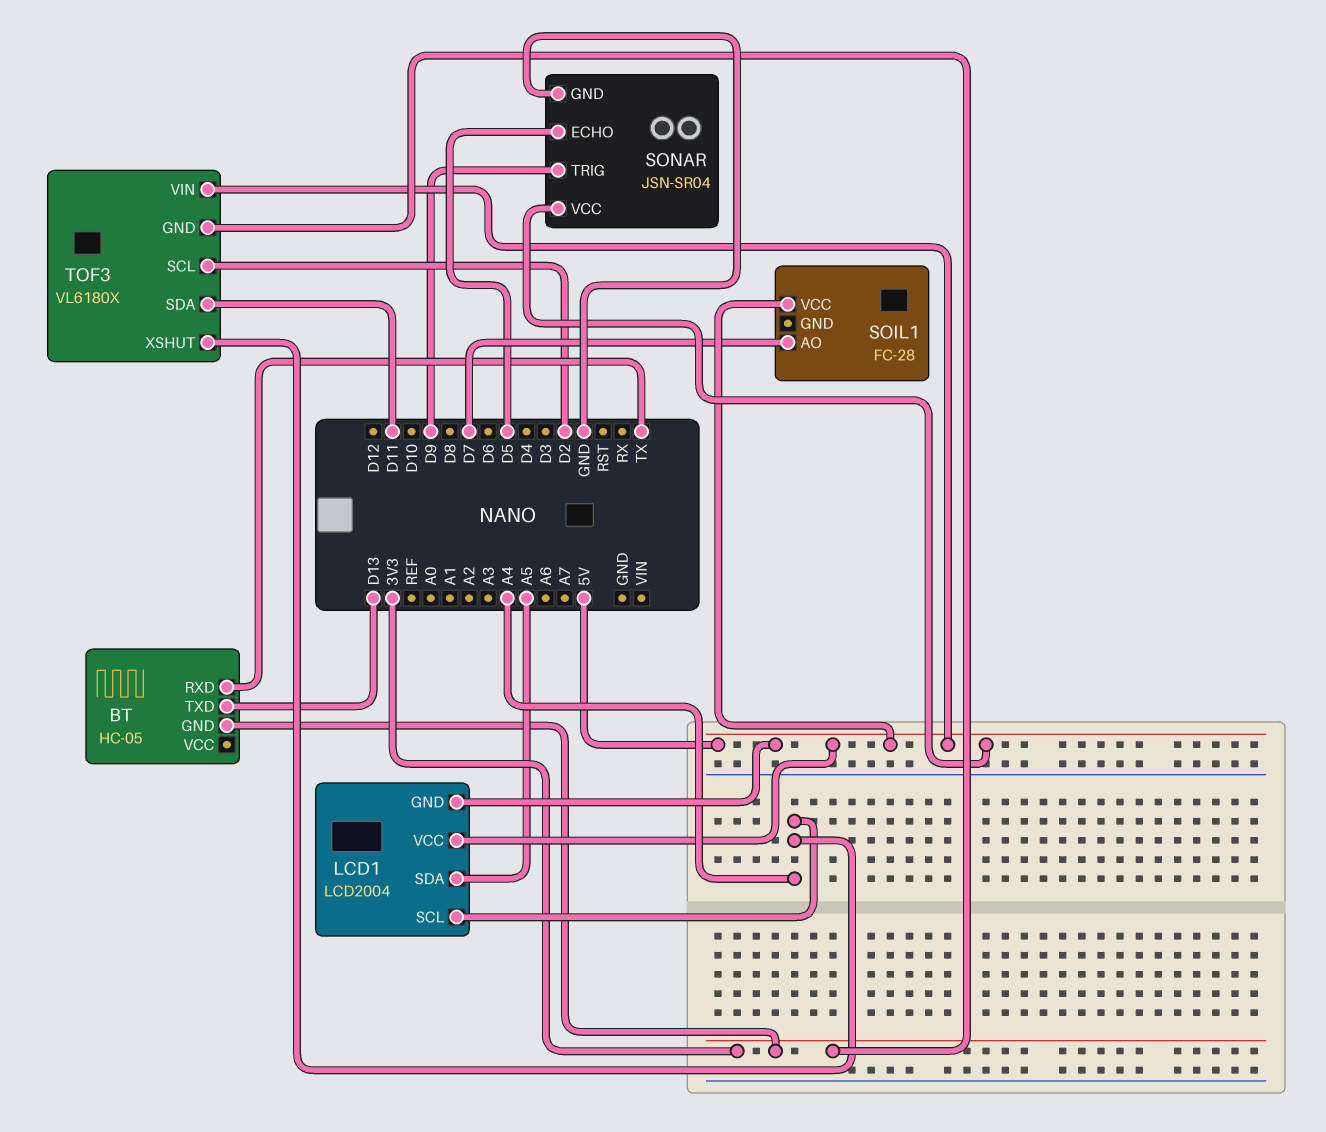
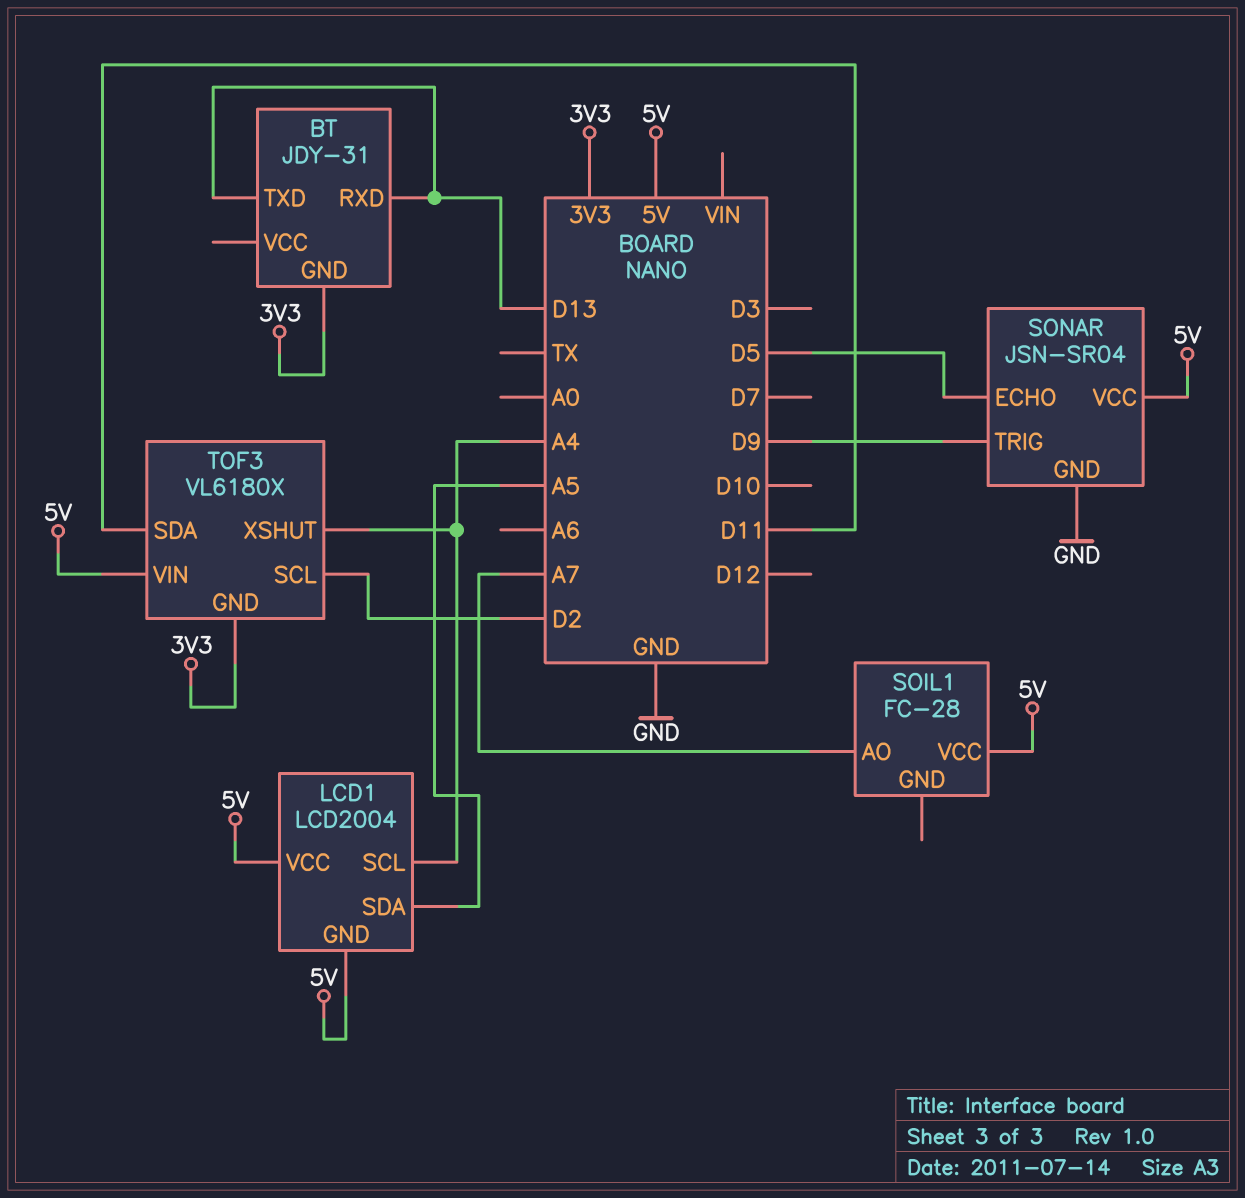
BT: HC-05 -> JDY-31
BT pin RXD: TX -> D13
SOIL1 pin AO: D7 -> A7

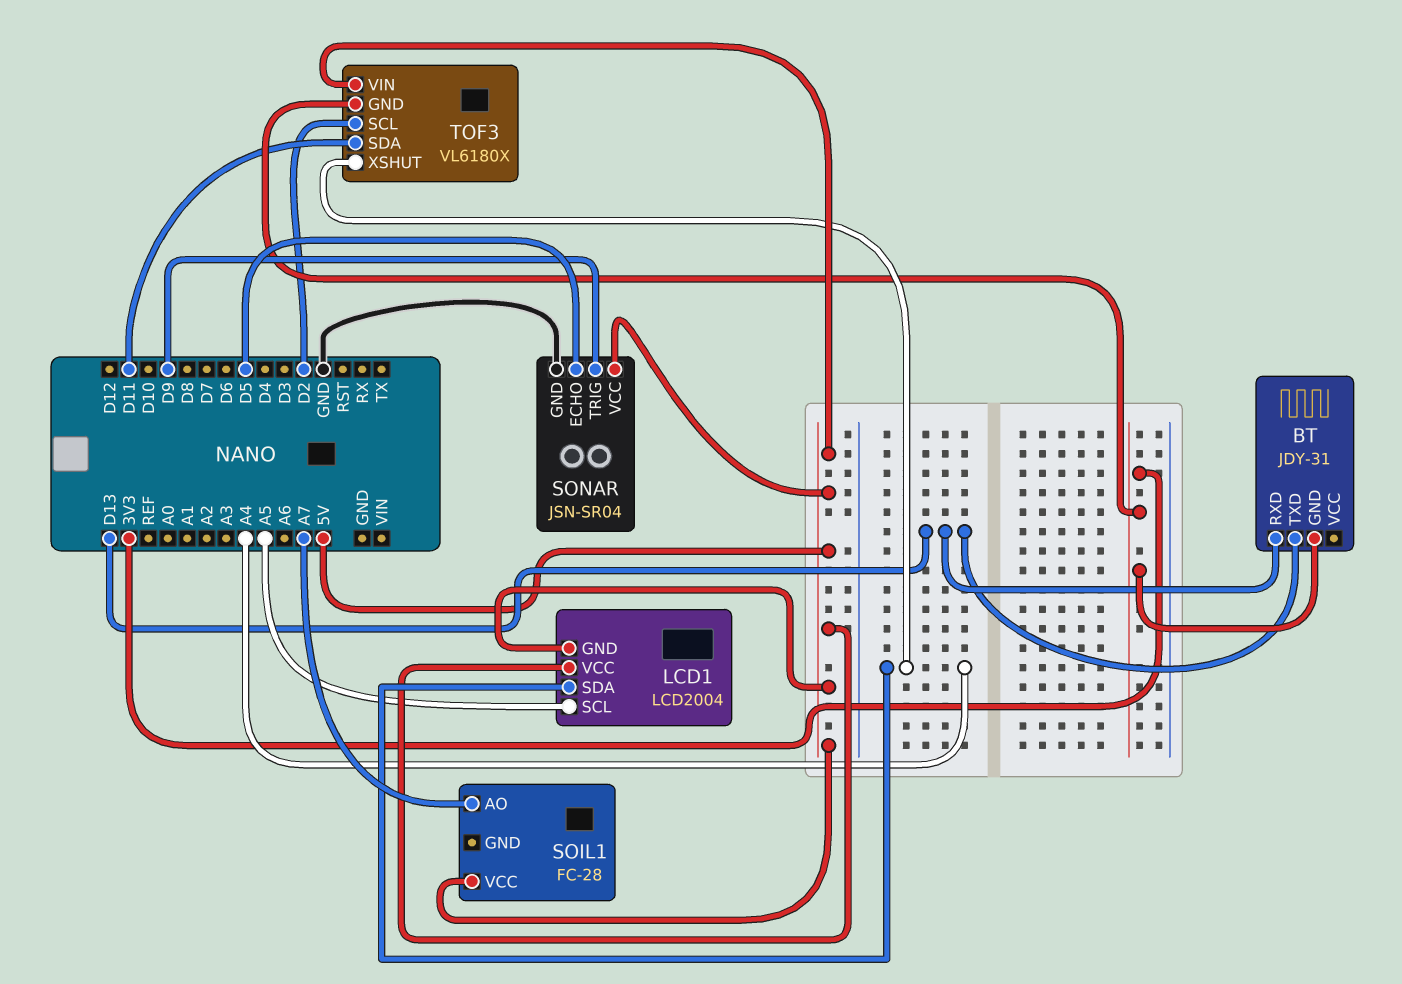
LCD1 pin SCL: A4 -> A5
LCD1 pin SDA: A5 -> A4

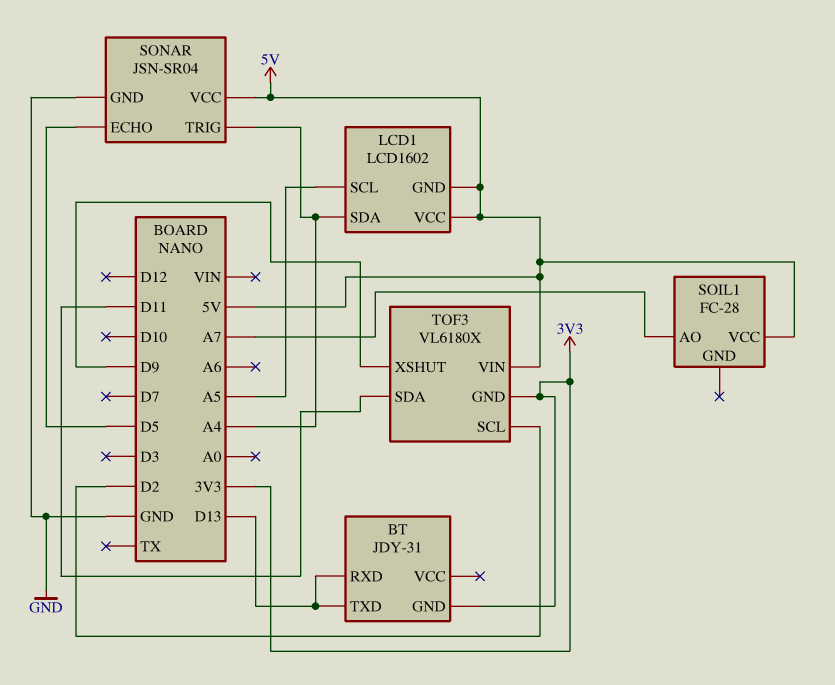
LCD1: LCD2004 -> LCD1602
SONAR pin TRIG: D9 -> A4
TOF3 pin XSHUT: A4 -> D9

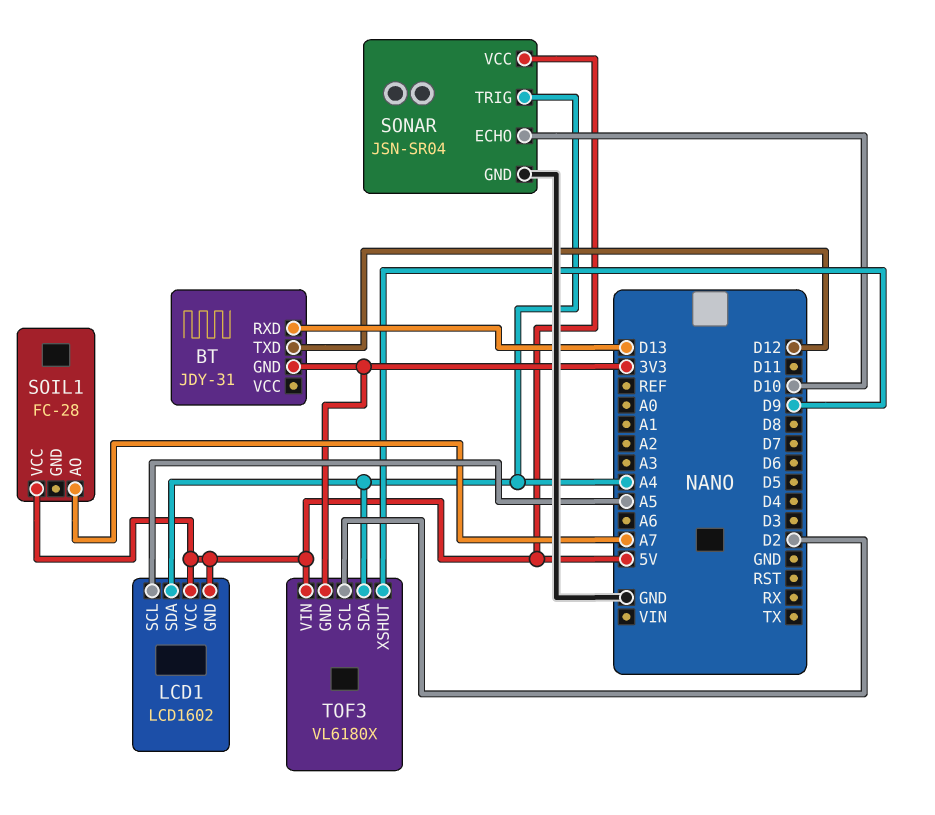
BT pin TXD: D13 -> D12
SONAR pin ECHO: D5 -> D10
TOF3 pin SDA: D11 -> A4

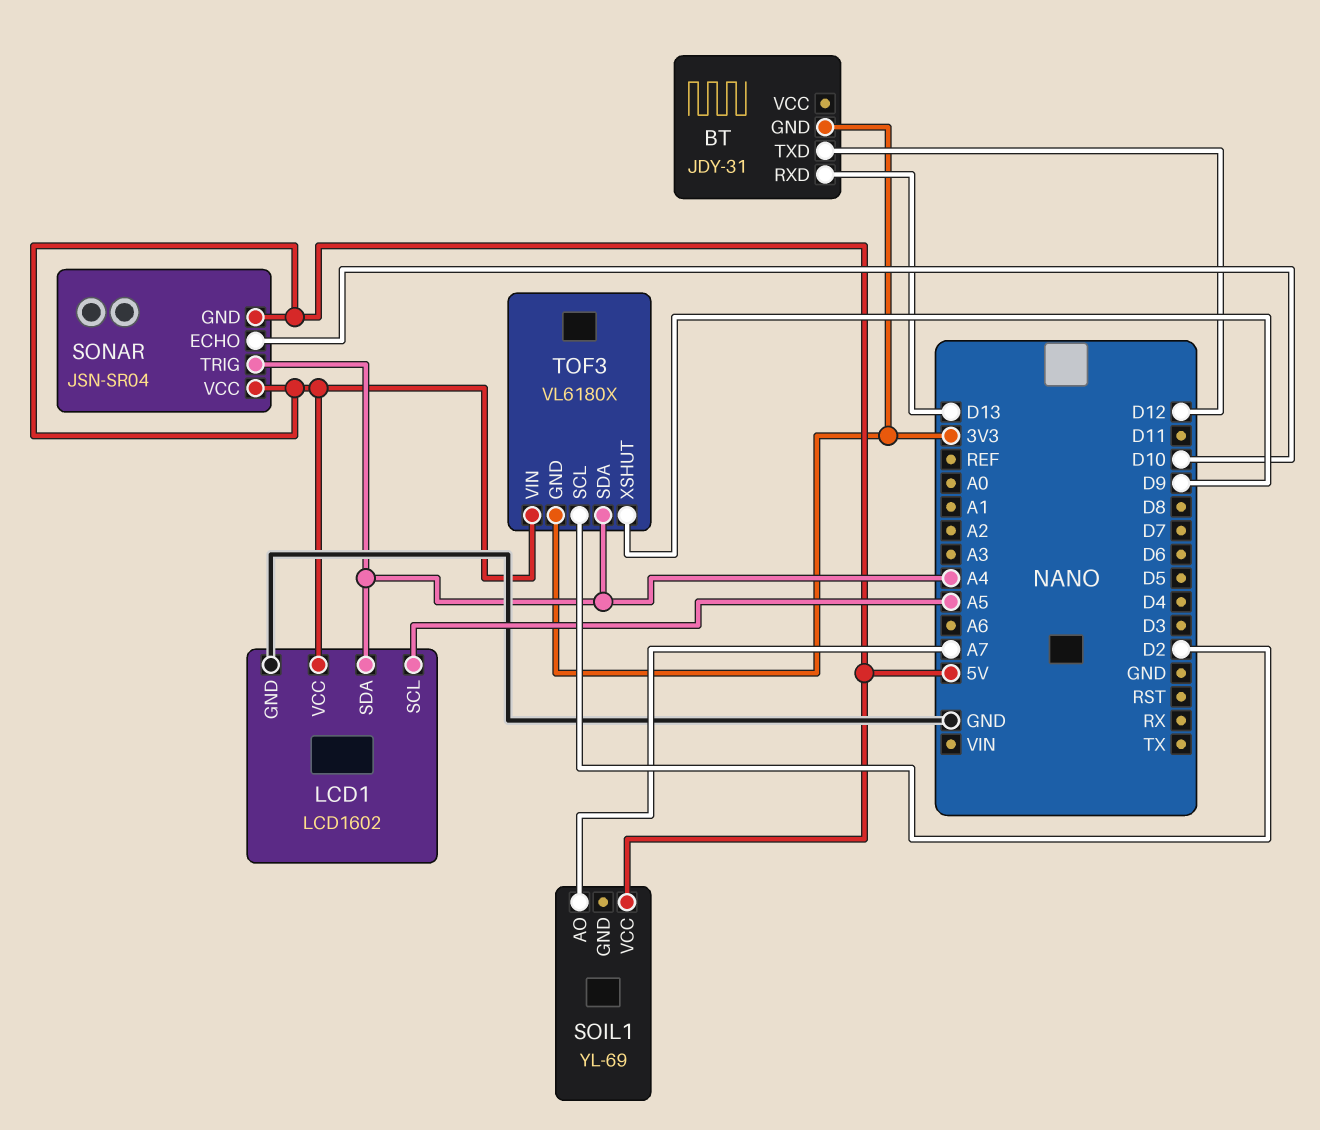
LCD1 pin GND: 5V -> GND
SOIL1: FC-28 -> YL-69
SONAR pin GND: GND -> 5V

